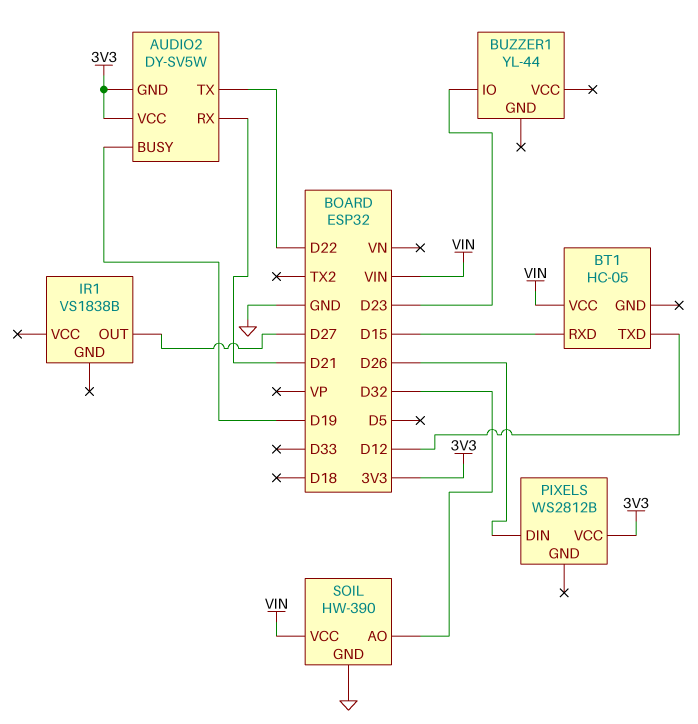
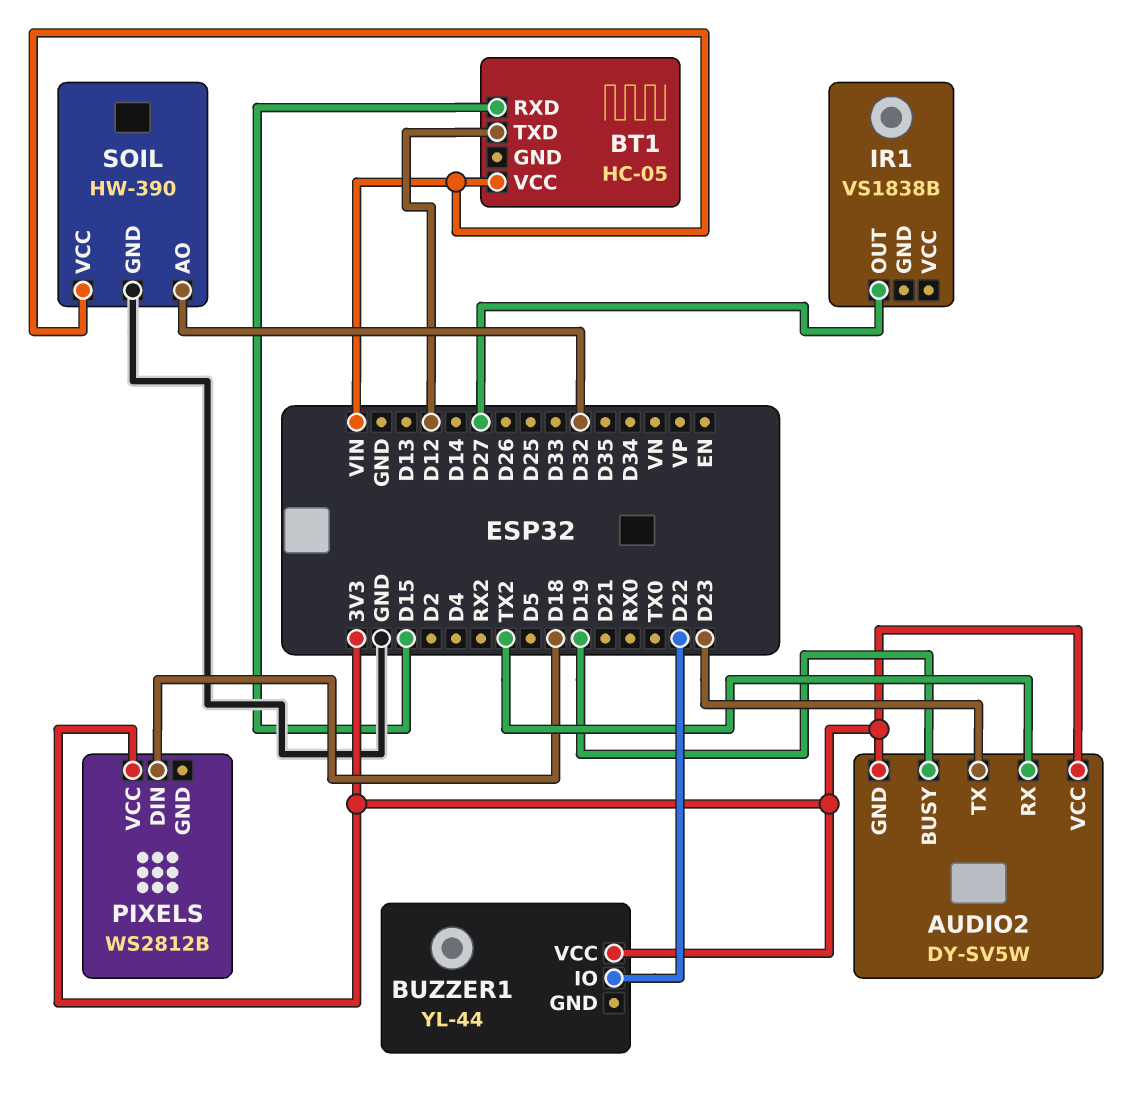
AUDIO2 pin RX: D21 -> TX2
AUDIO2 pin TX: D22 -> D23
BUZZER1 pin IO: D23 -> D22
BUZZER1 pin VCC: none -> 3V3
PIXELS pin DIN: D26 -> D18

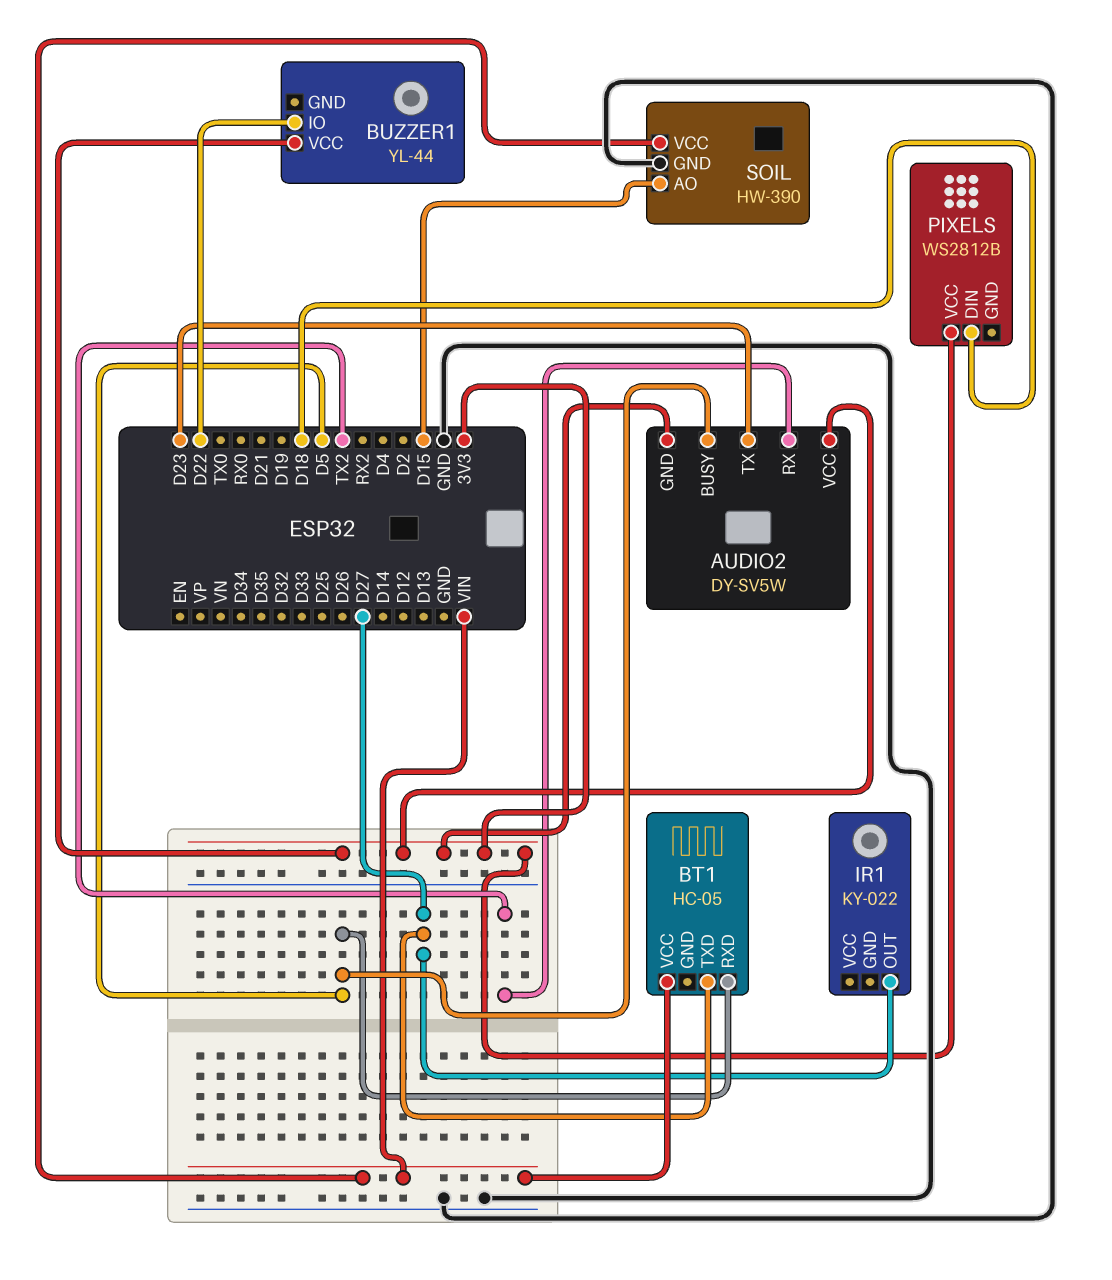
AUDIO2 pin BUSY: D19 -> D5
BT1 pin RXD: D15 -> D5
BT1 pin TXD: D12 -> D27
IR1: VS1838B -> KY-022
SOIL pin AO: D32 -> D15

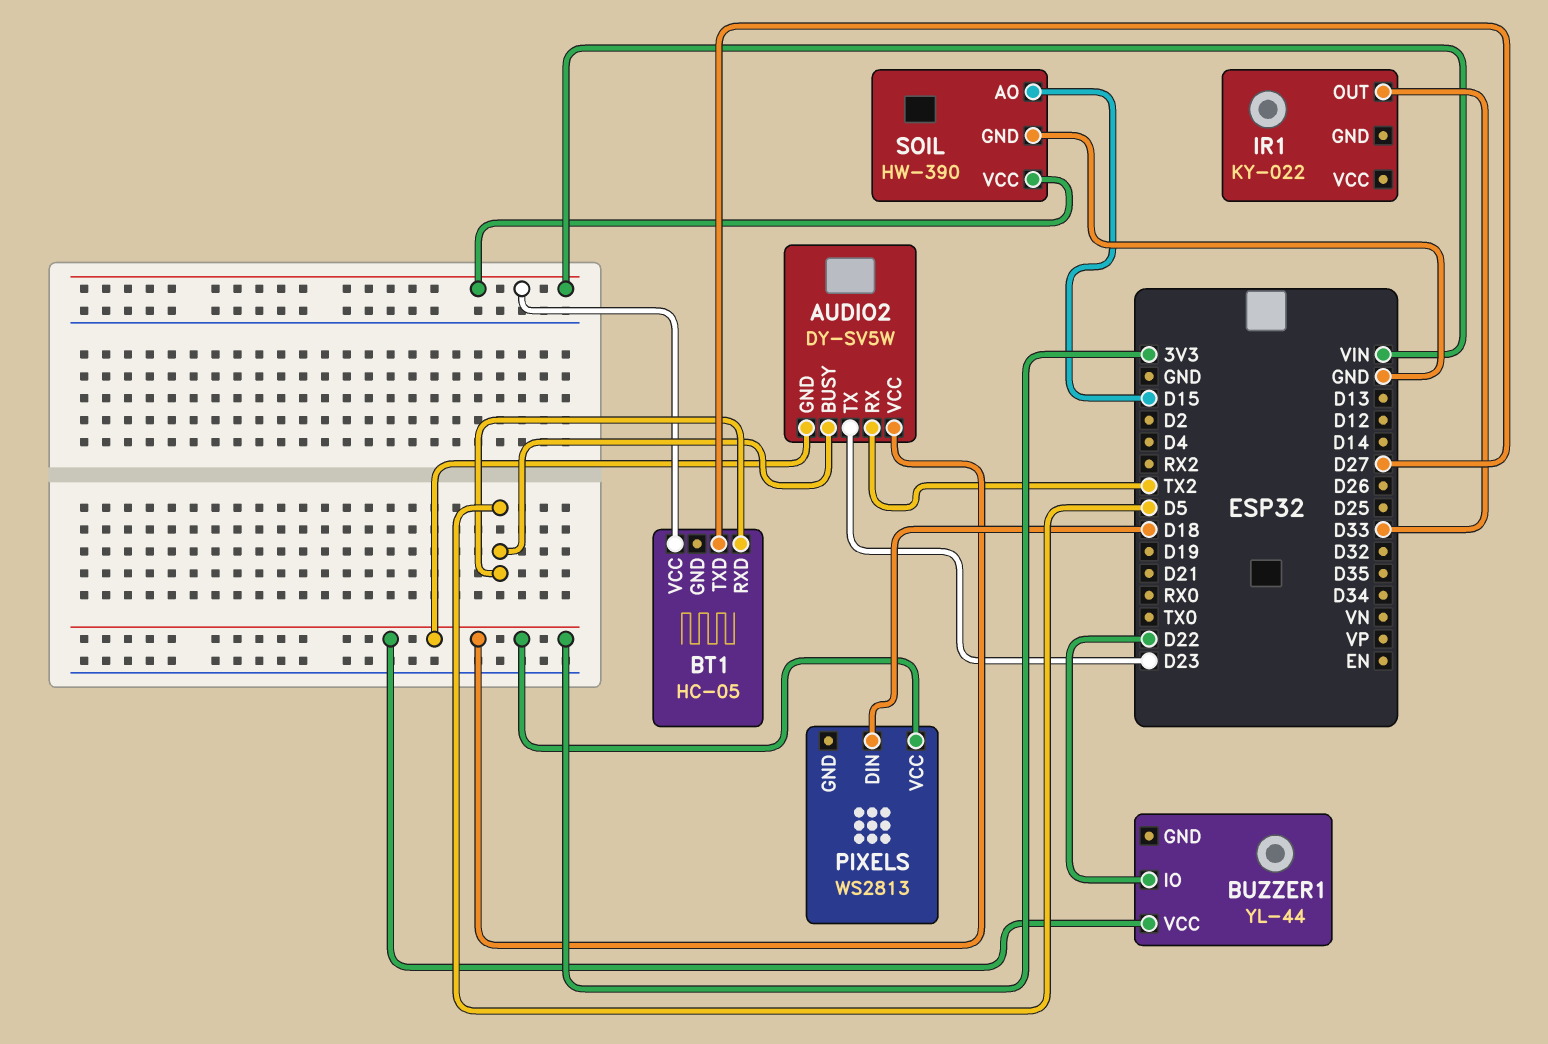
IR1 pin OUT: D27 -> D33
PIXELS: WS2812B -> WS2813

